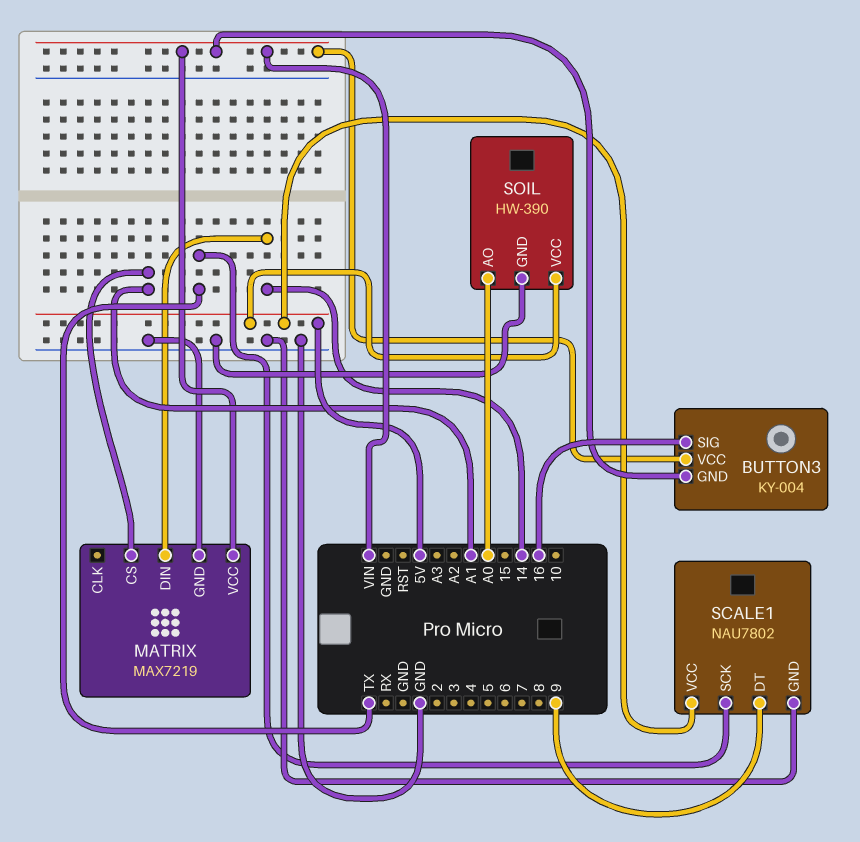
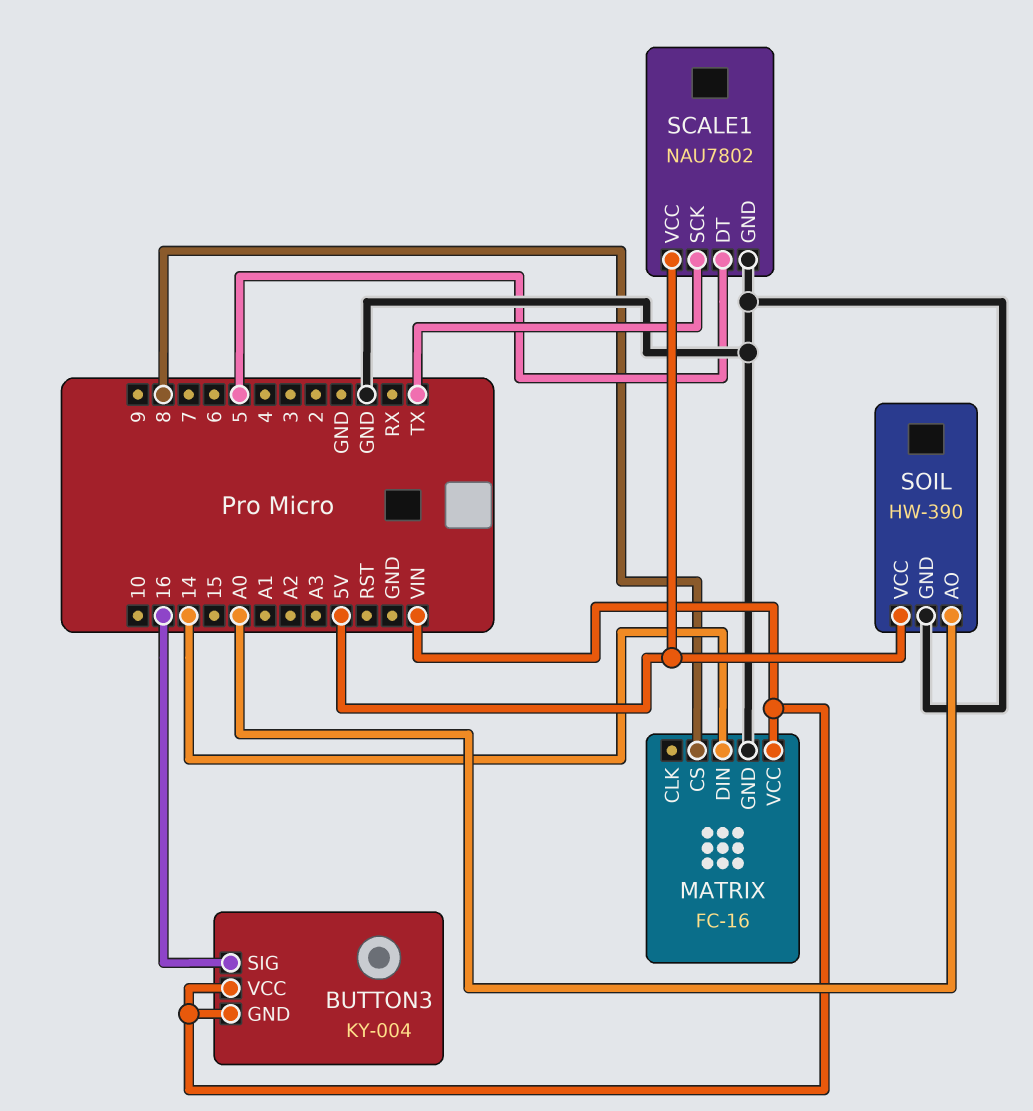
MATRIX: MAX7219 -> FC-16
MATRIX pin CS: A1 -> 8
SCALE1 pin DT: 9 -> 5

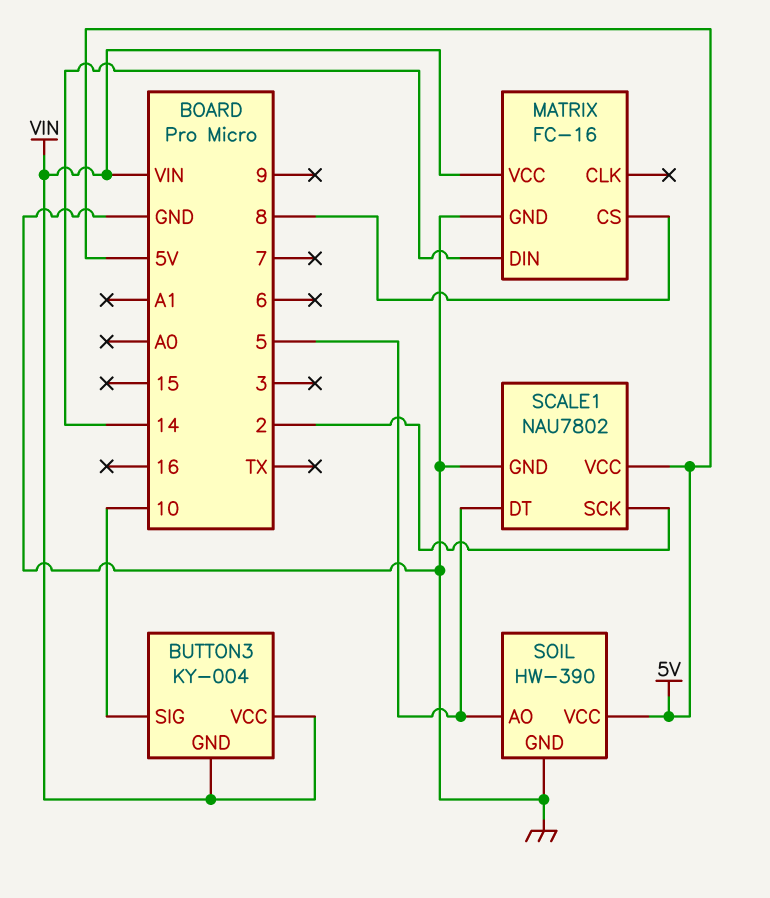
BUTTON3 pin SIG: 16 -> 10
SCALE1 pin SCK: TX -> 2
SOIL pin AO: A0 -> 5

